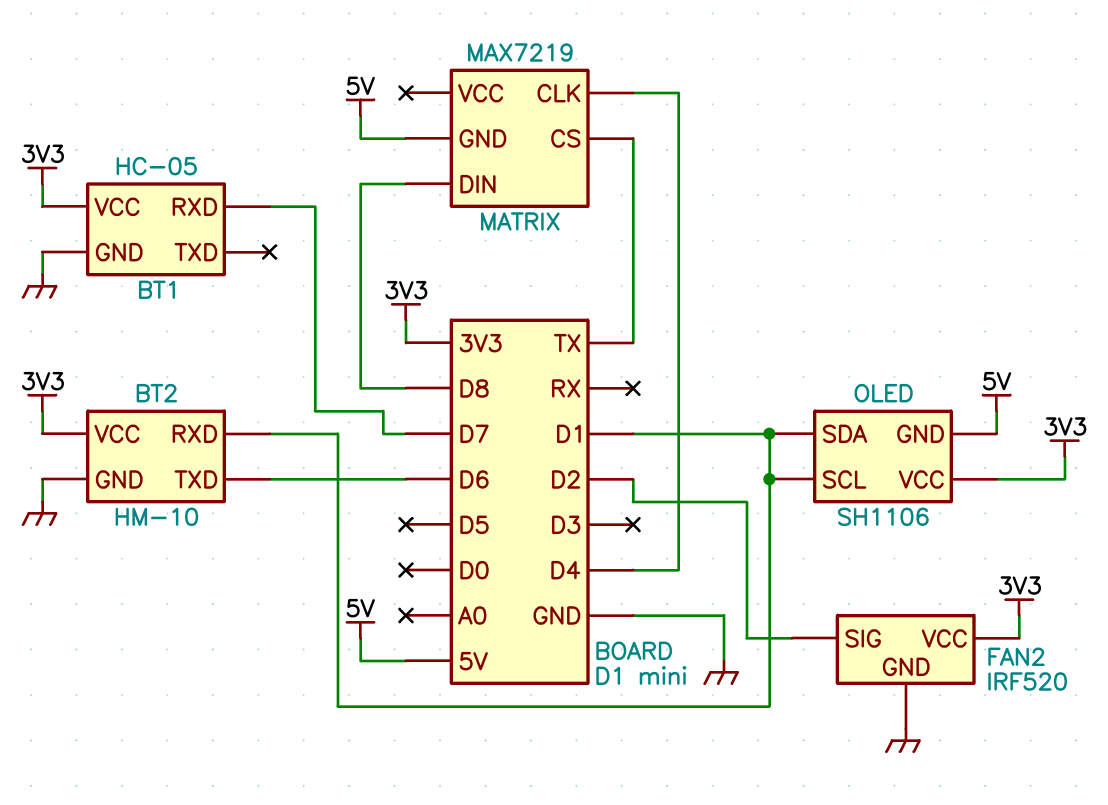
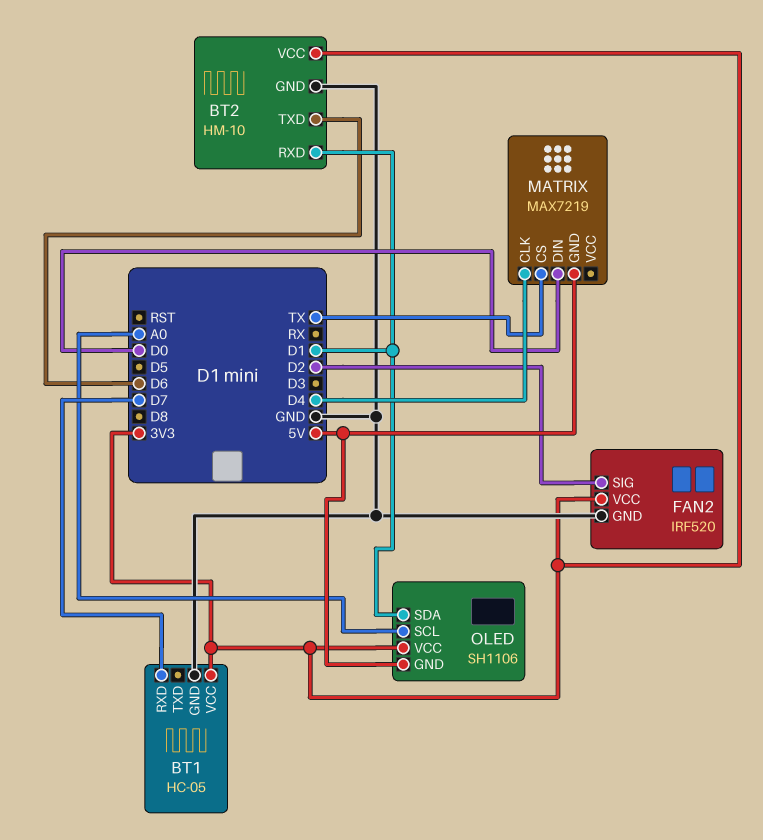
MATRIX pin DIN: D8 -> D0
OLED pin SCL: D1 -> A0

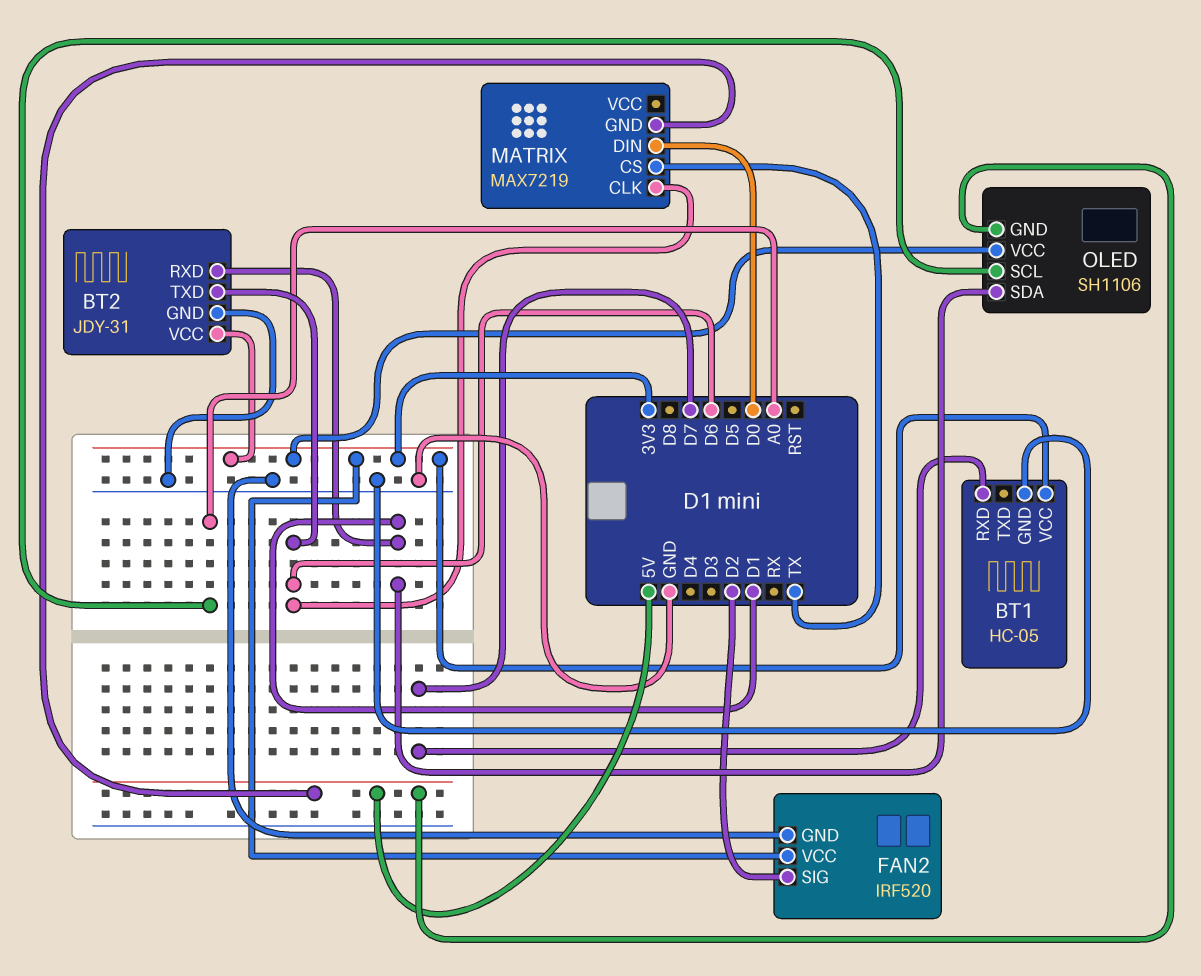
BT2: HM-10 -> JDY-31
MATRIX pin CLK: D4 -> D6

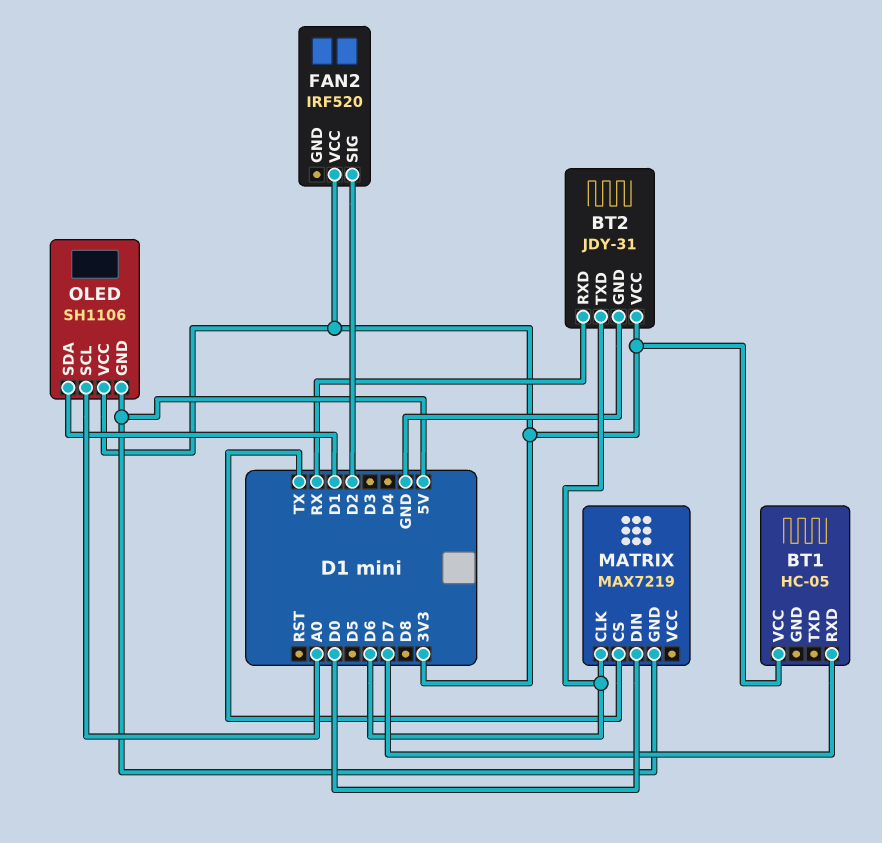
BT1 pin GND: GND -> none
BT2 pin RXD: D1 -> RX
FAN2 pin GND: GND -> none

